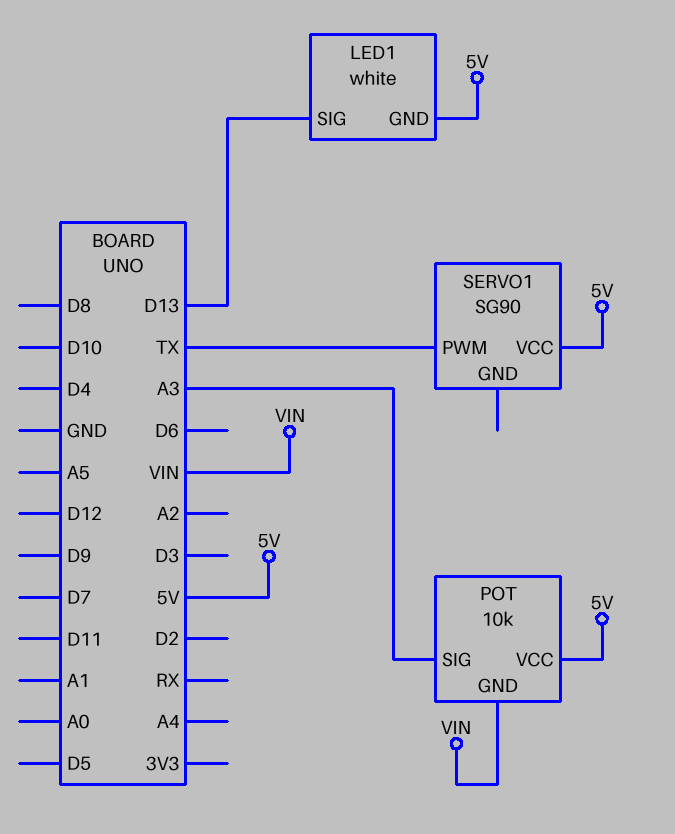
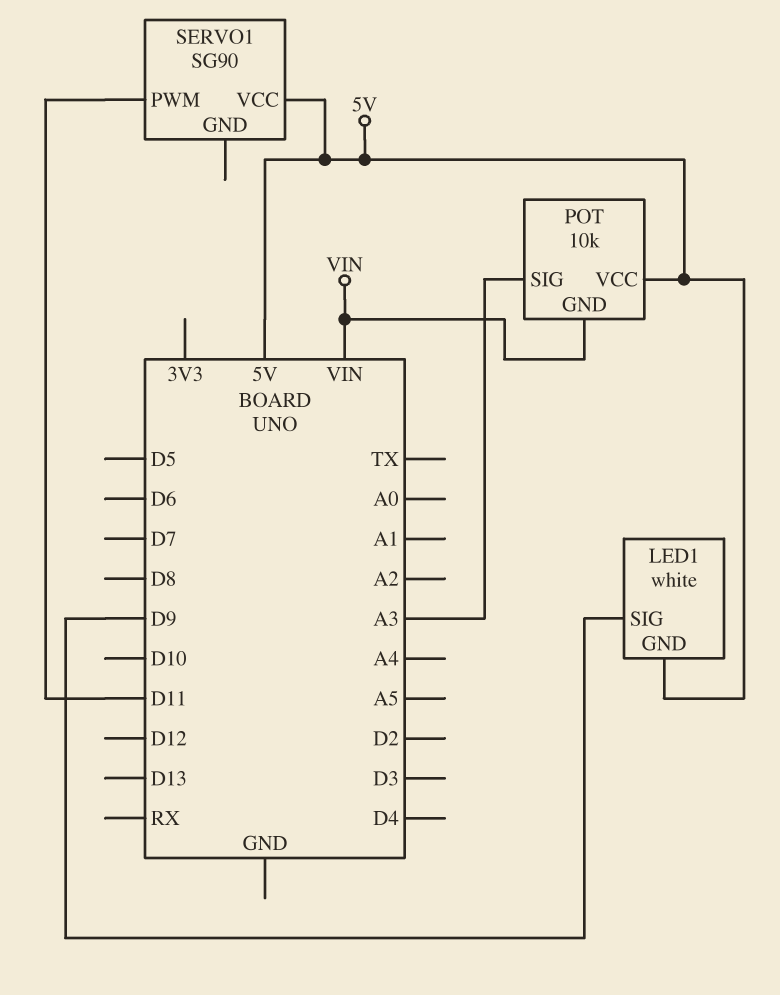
LED1 pin SIG: D13 -> D9
SERVO1 pin PWM: TX -> D11

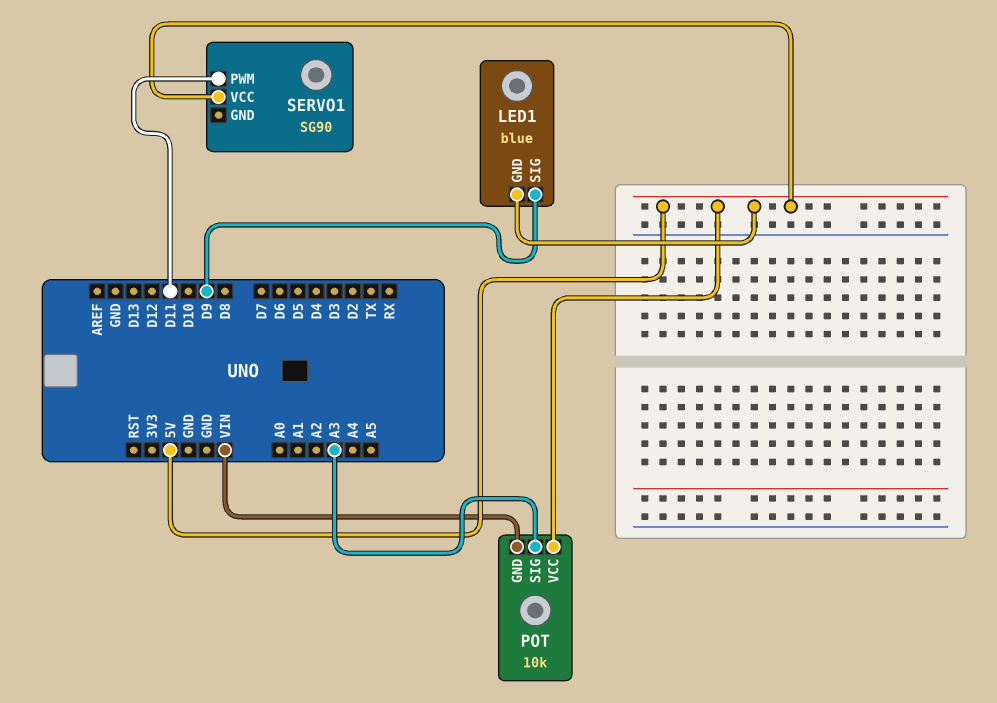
LED1: white -> blue

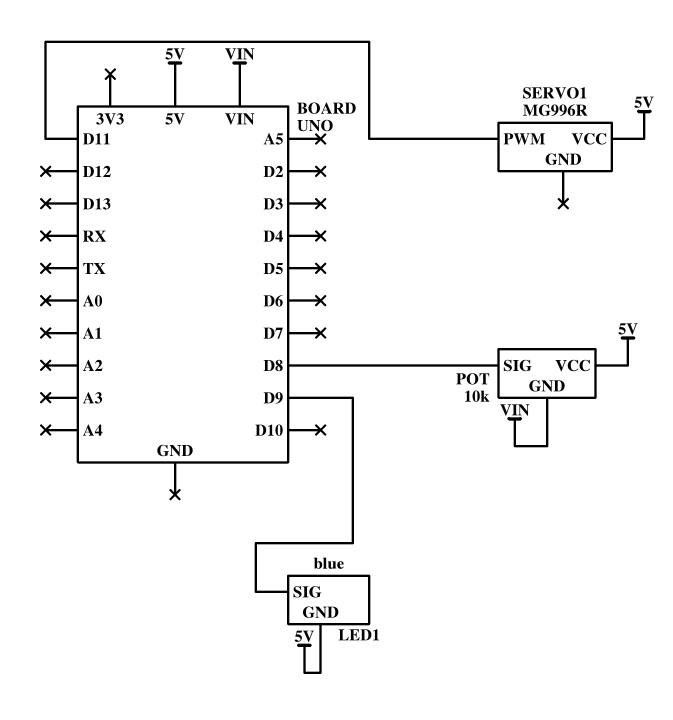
POT pin SIG: A3 -> D8
SERVO1: SG90 -> MG996R

